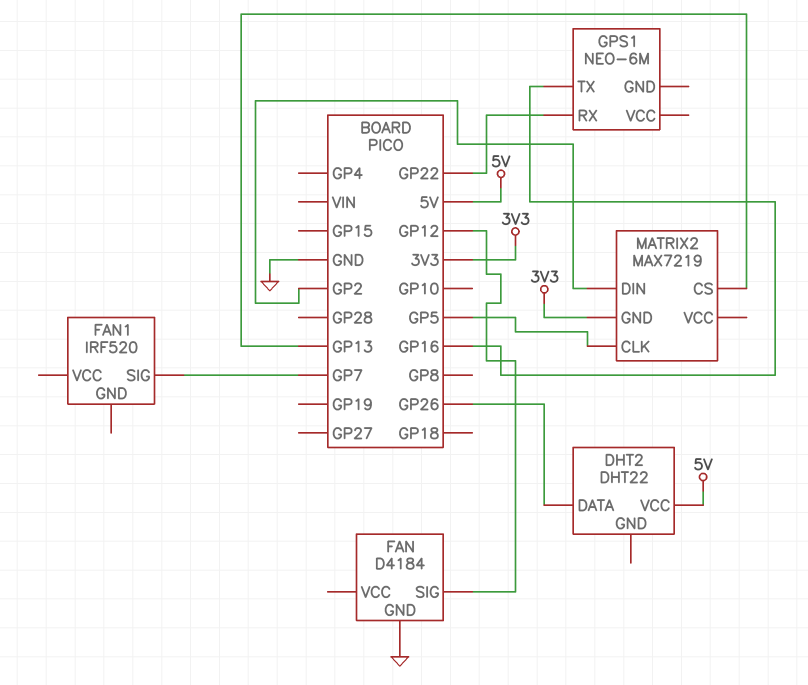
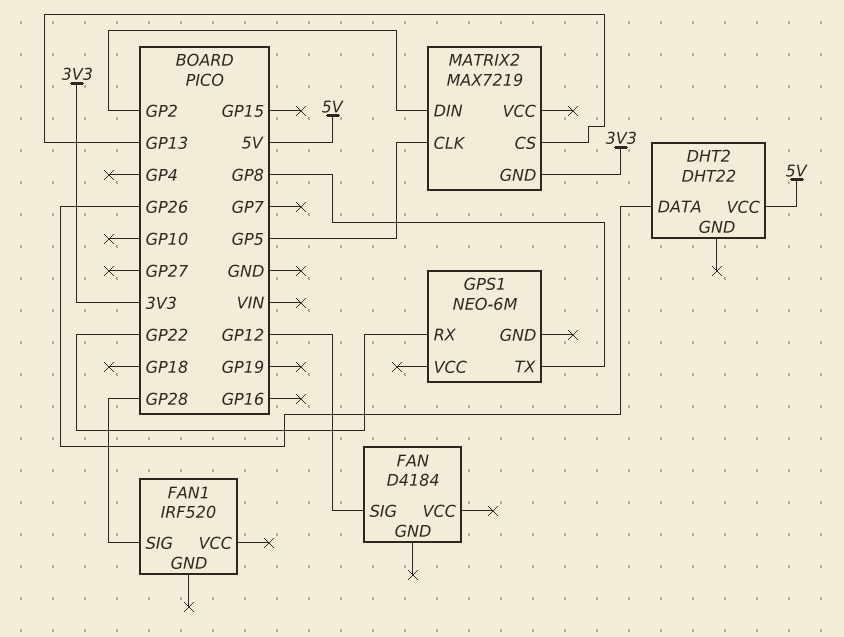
FAN pin GND: GND -> none
FAN1 pin SIG: GP7 -> GP28
GPS1 pin TX: GP16 -> GP8

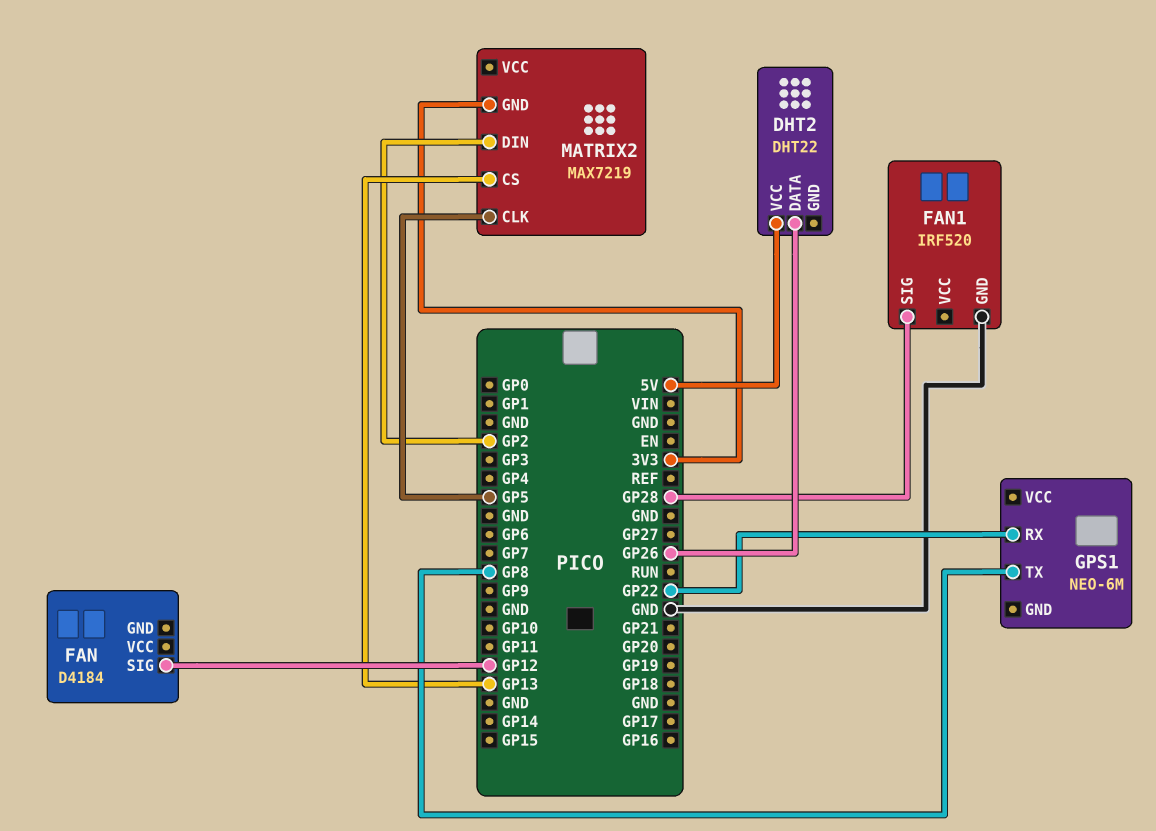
FAN1 pin GND: none -> GND

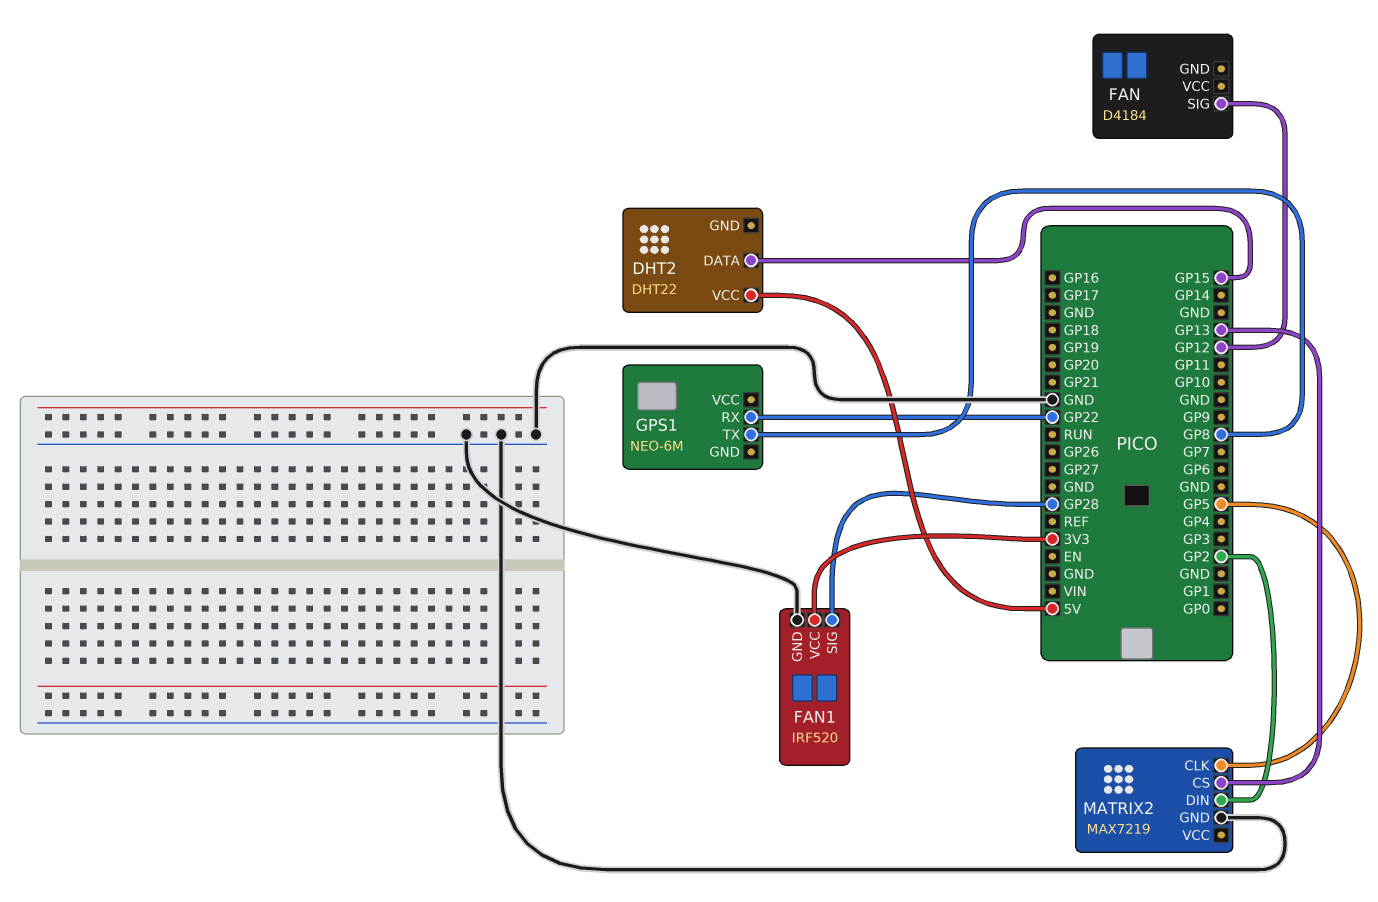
DHT2 pin DATA: GP26 -> GP15
FAN1 pin VCC: none -> 3V3
MATRIX2 pin GND: 3V3 -> GND

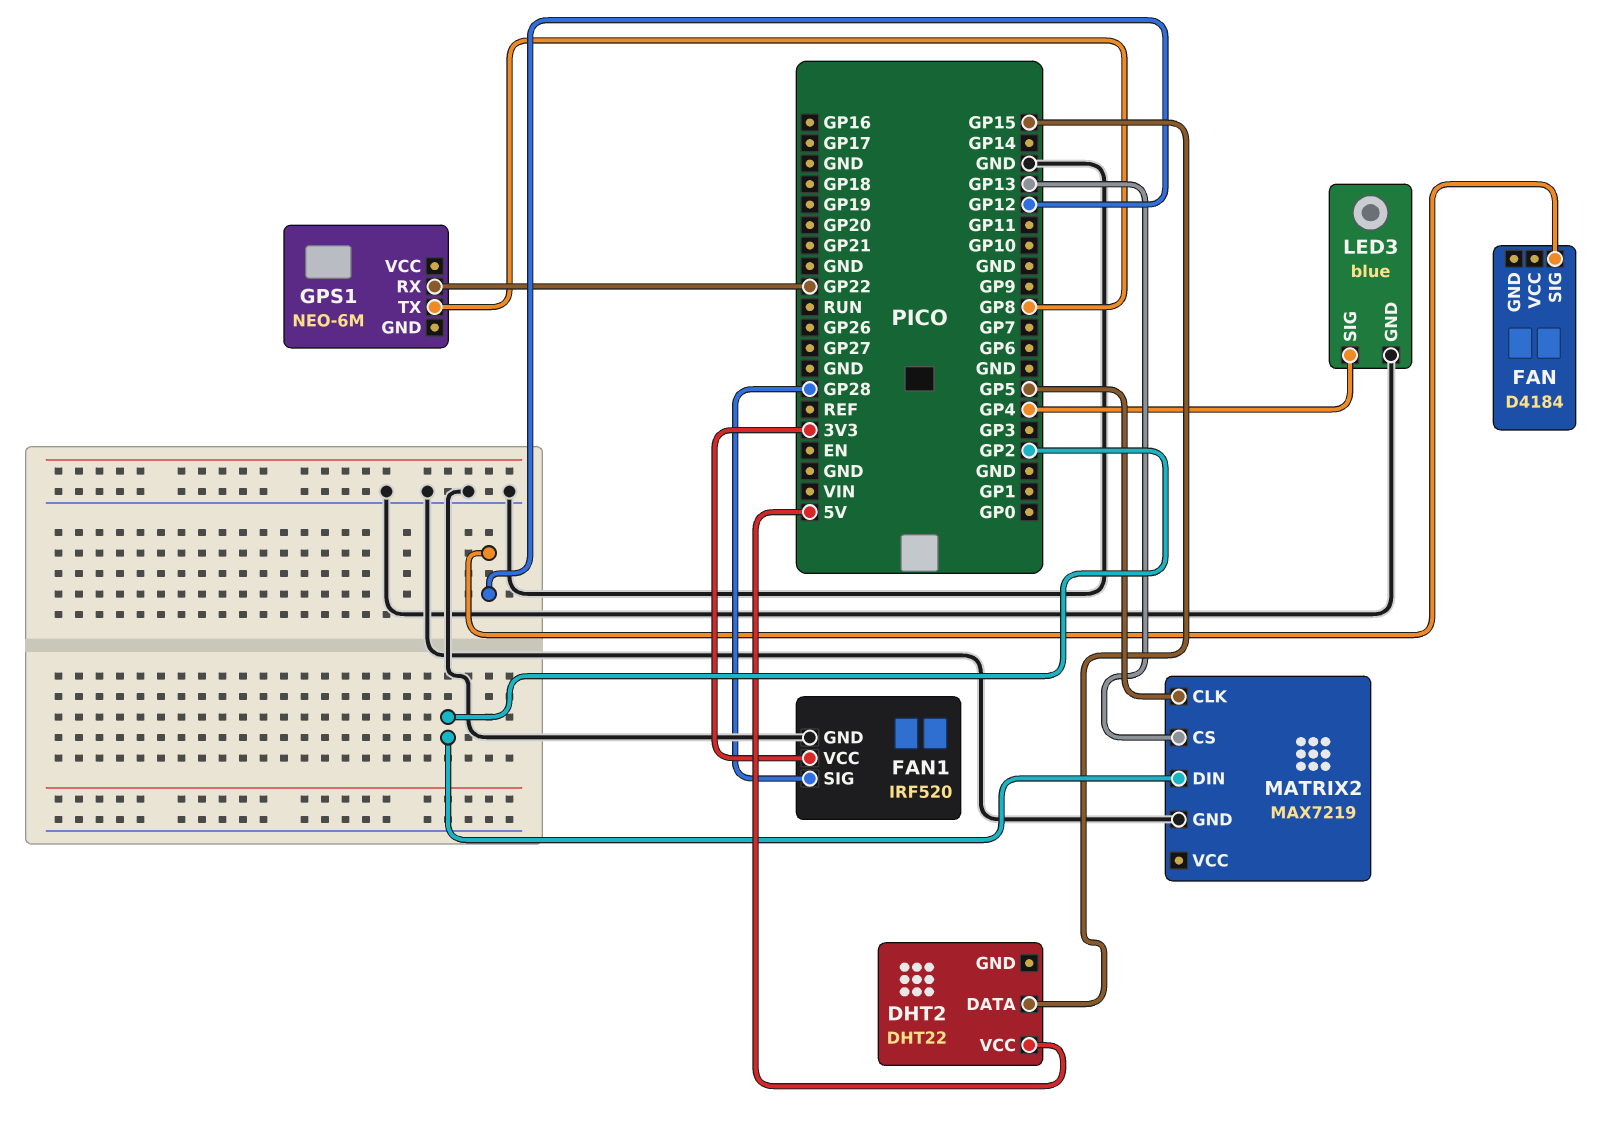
LED3: none -> blue
LED3 pin GND: none -> GND
LED3 pin SIG: none -> GP4

